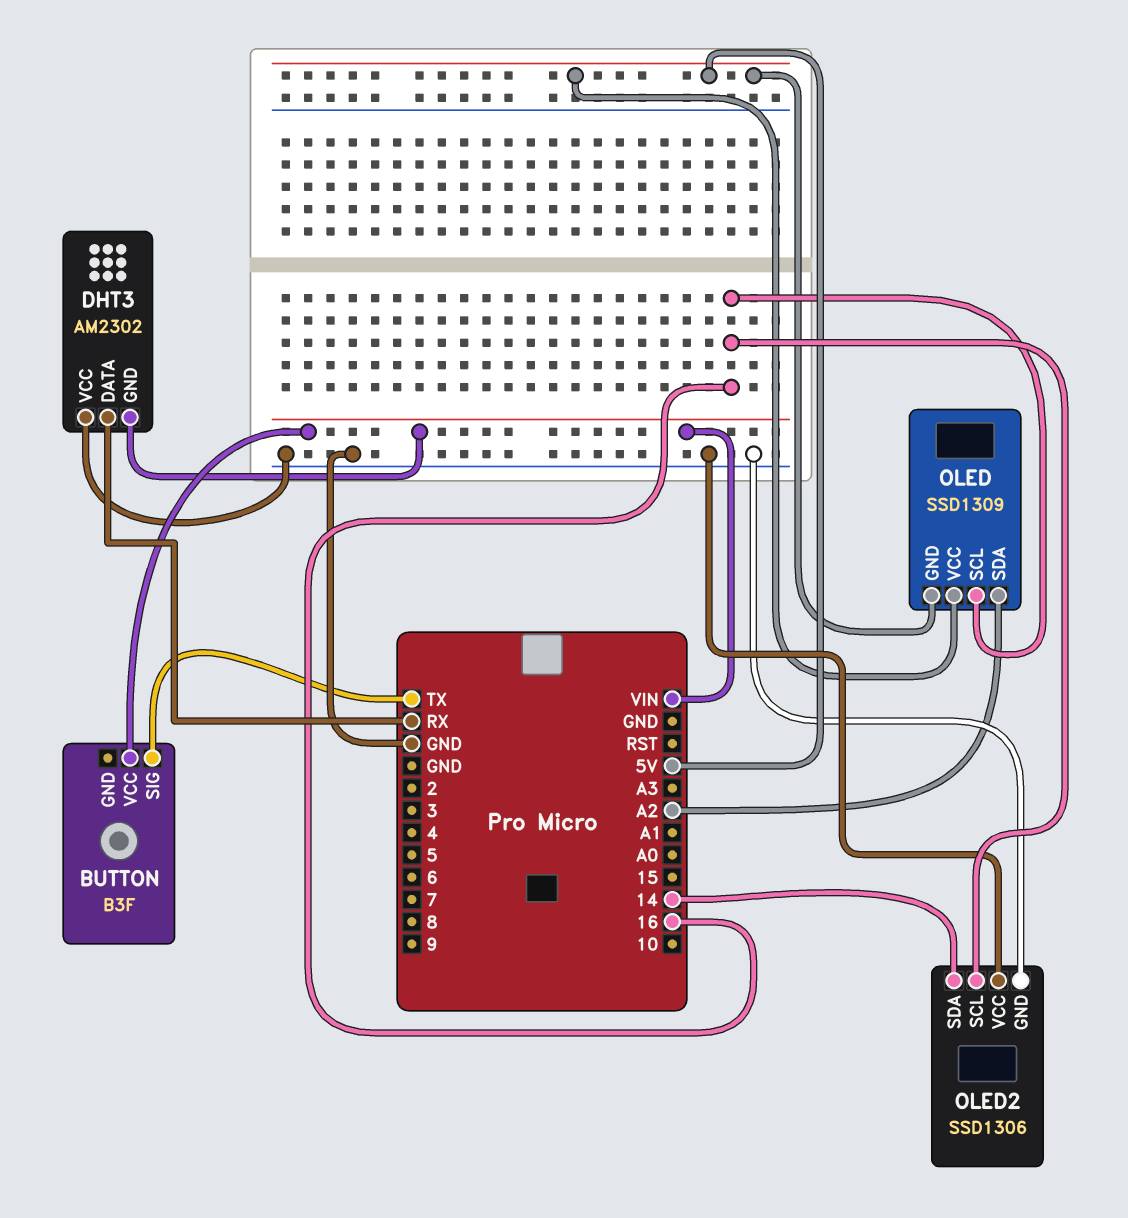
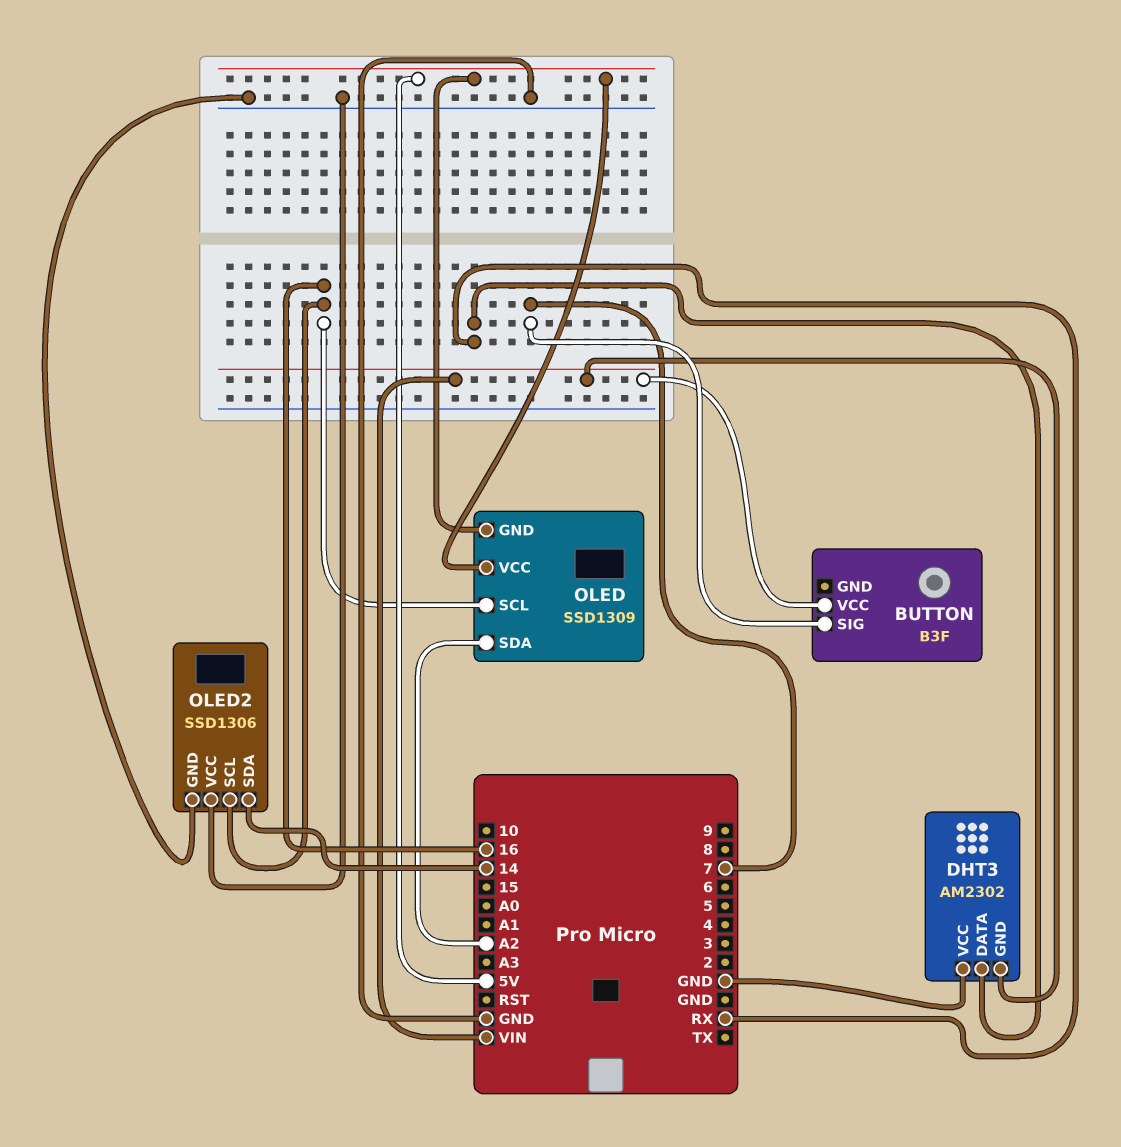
BUTTON pin SIG: TX -> 7

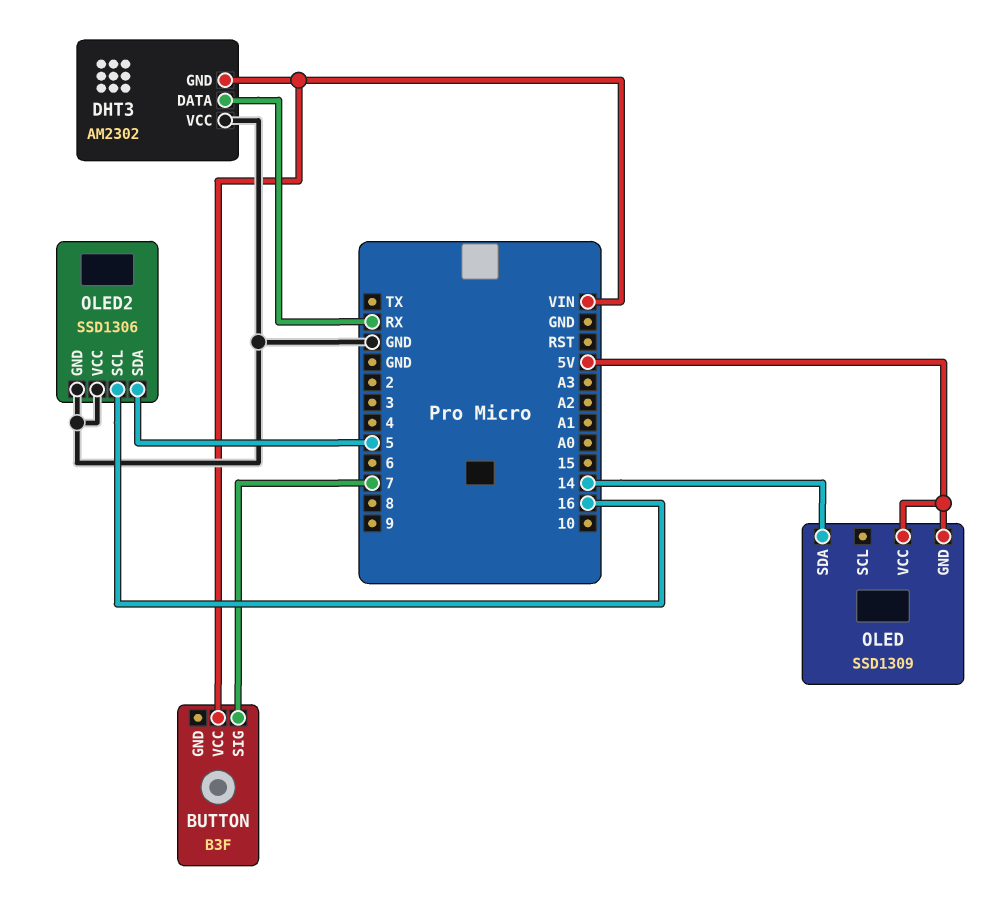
OLED pin SCL: 16 -> none
OLED pin SDA: A2 -> 14
OLED2 pin SDA: 14 -> 5

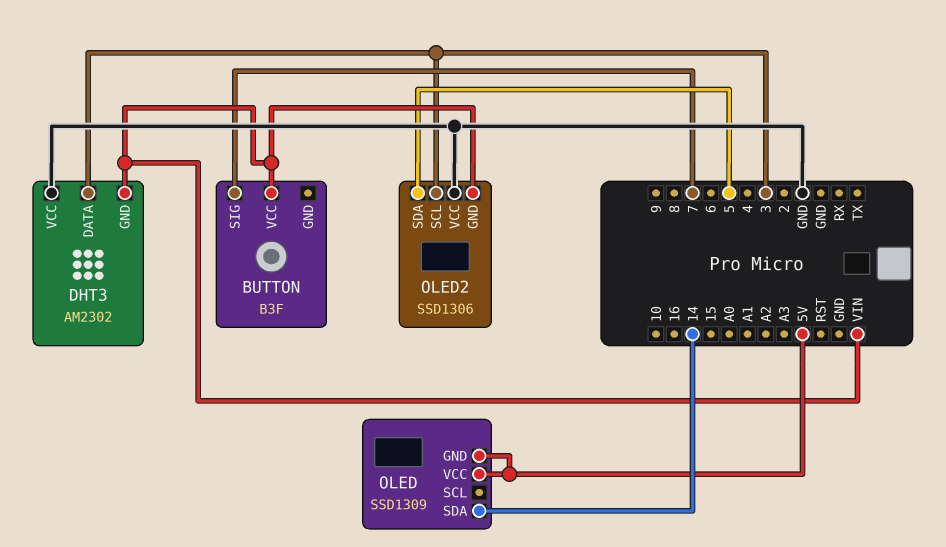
DHT3 pin DATA: RX -> 3
OLED2 pin GND: GND -> VIN
OLED2 pin SCL: 16 -> 3

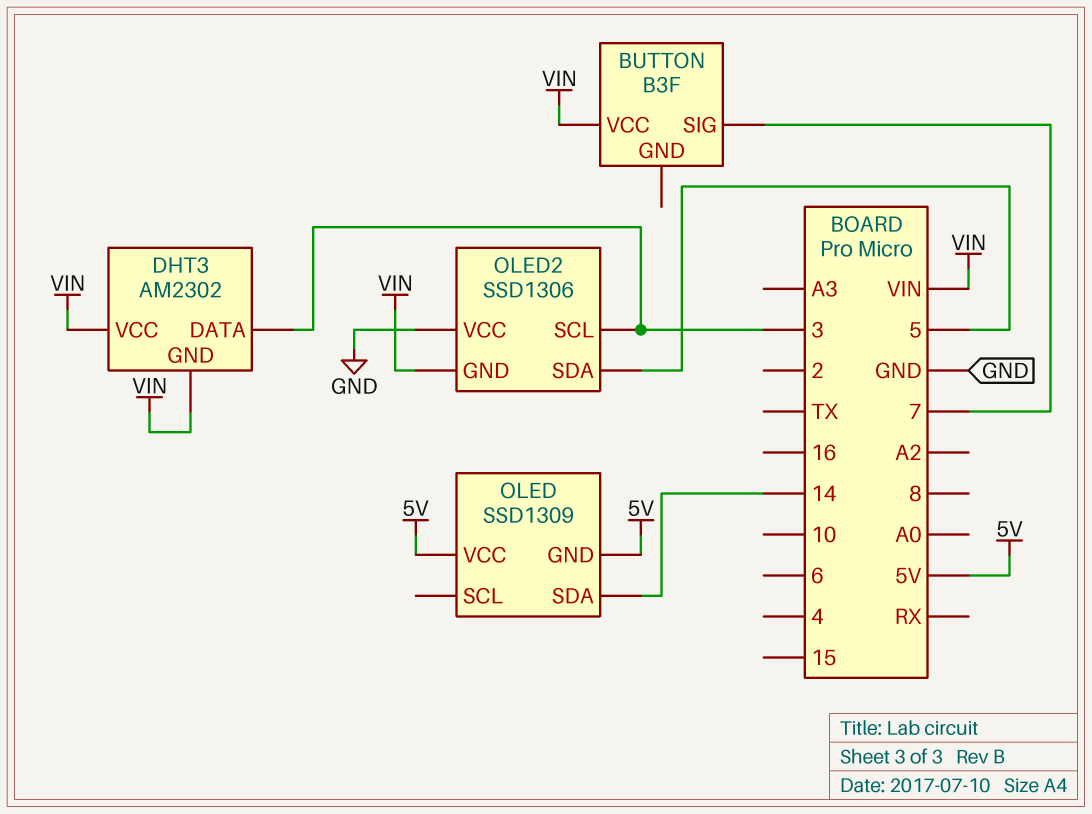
DHT3 pin VCC: GND -> VIN

